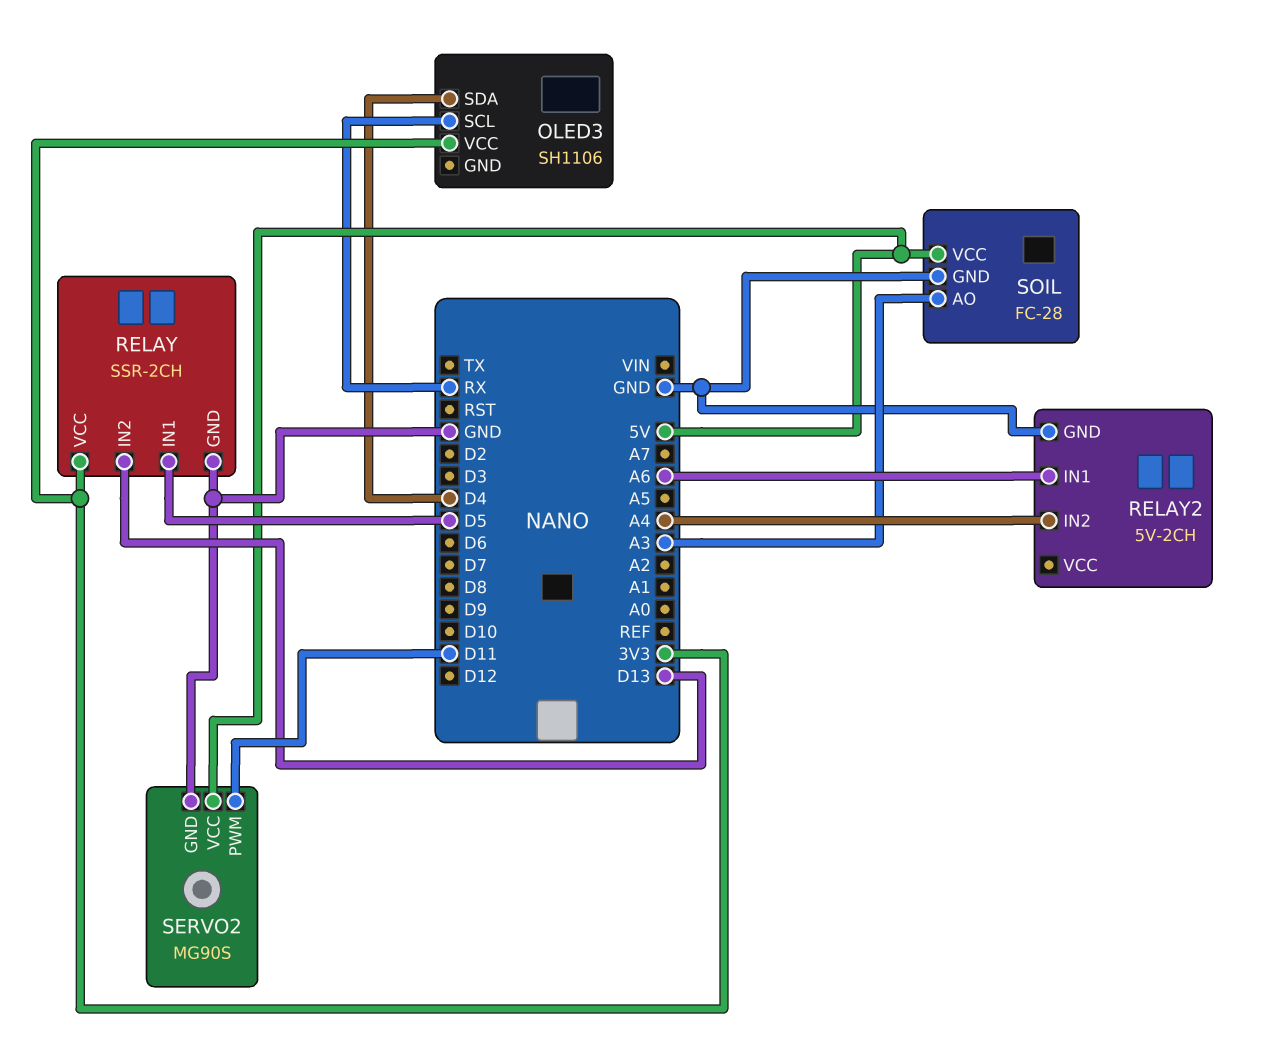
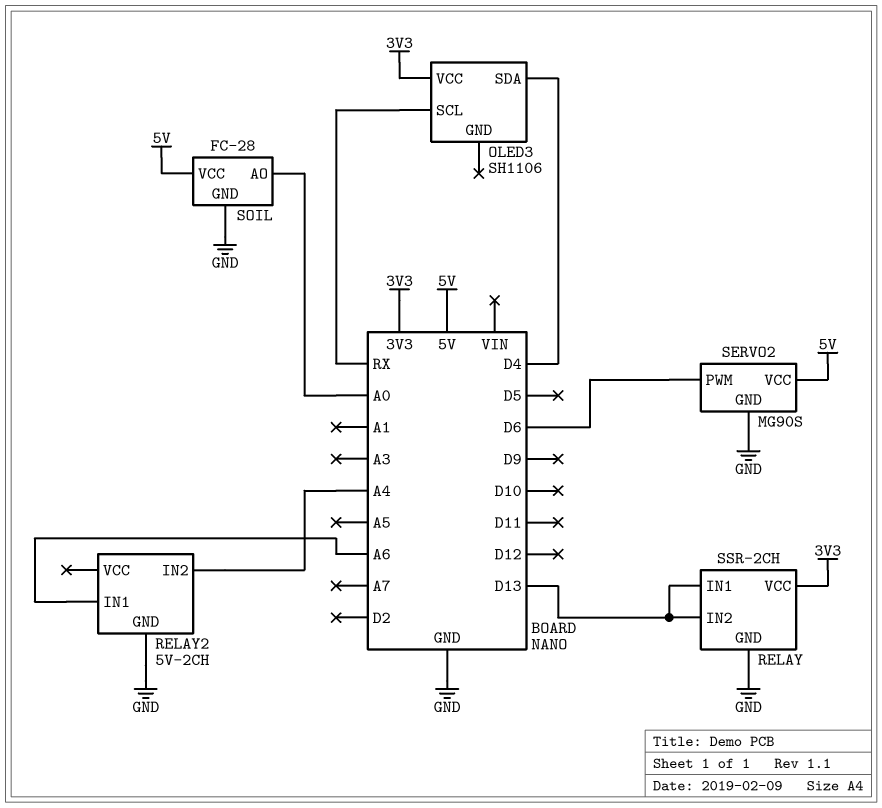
RELAY pin IN1: D5 -> D13
SERVO2 pin PWM: D11 -> D6
SOIL pin AO: A3 -> A0

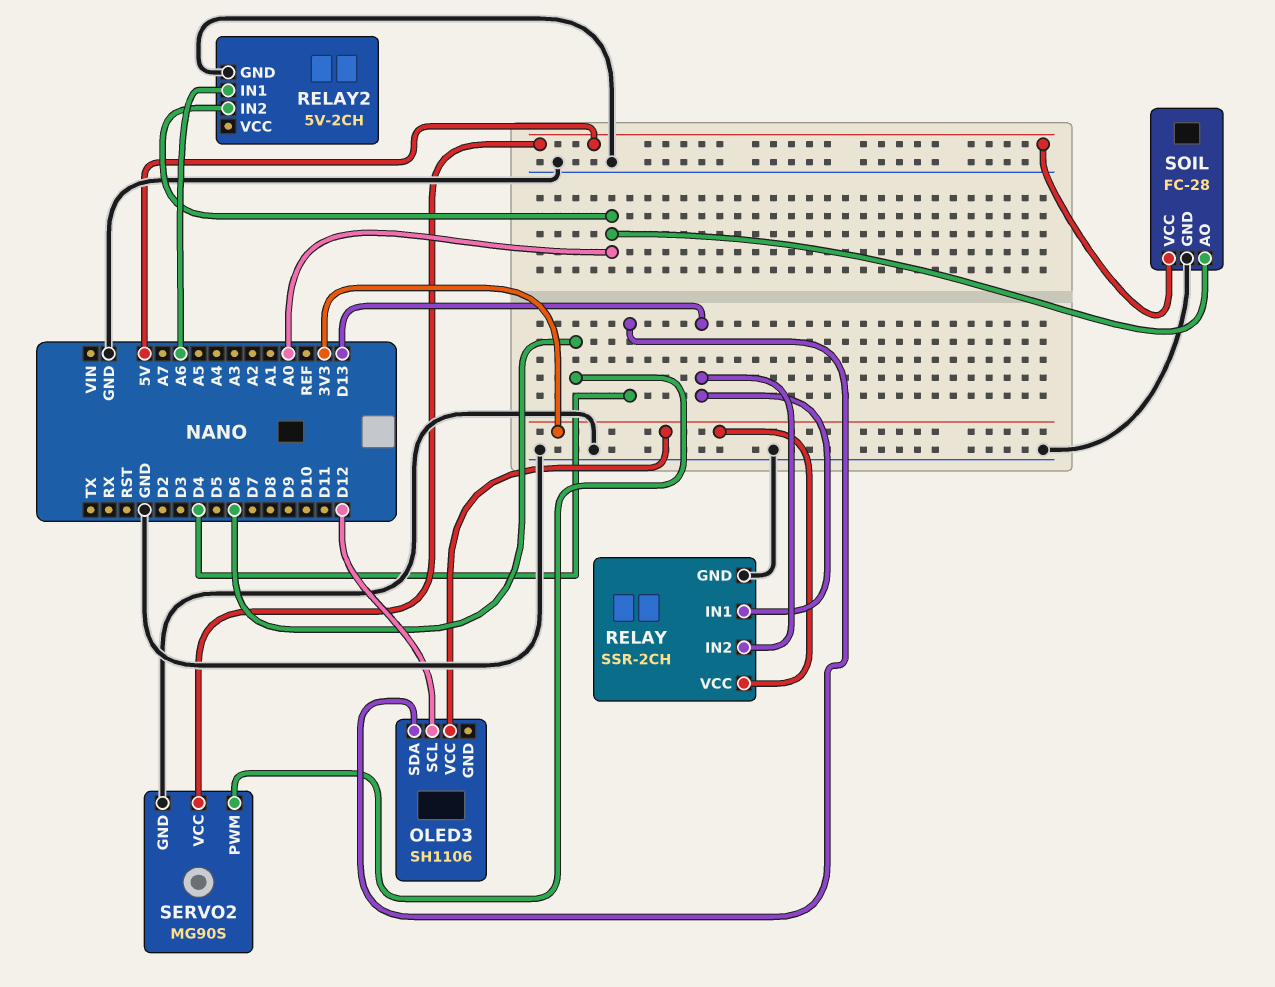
OLED3 pin SCL: RX -> D12
RELAY2 pin IN2: A4 -> A0

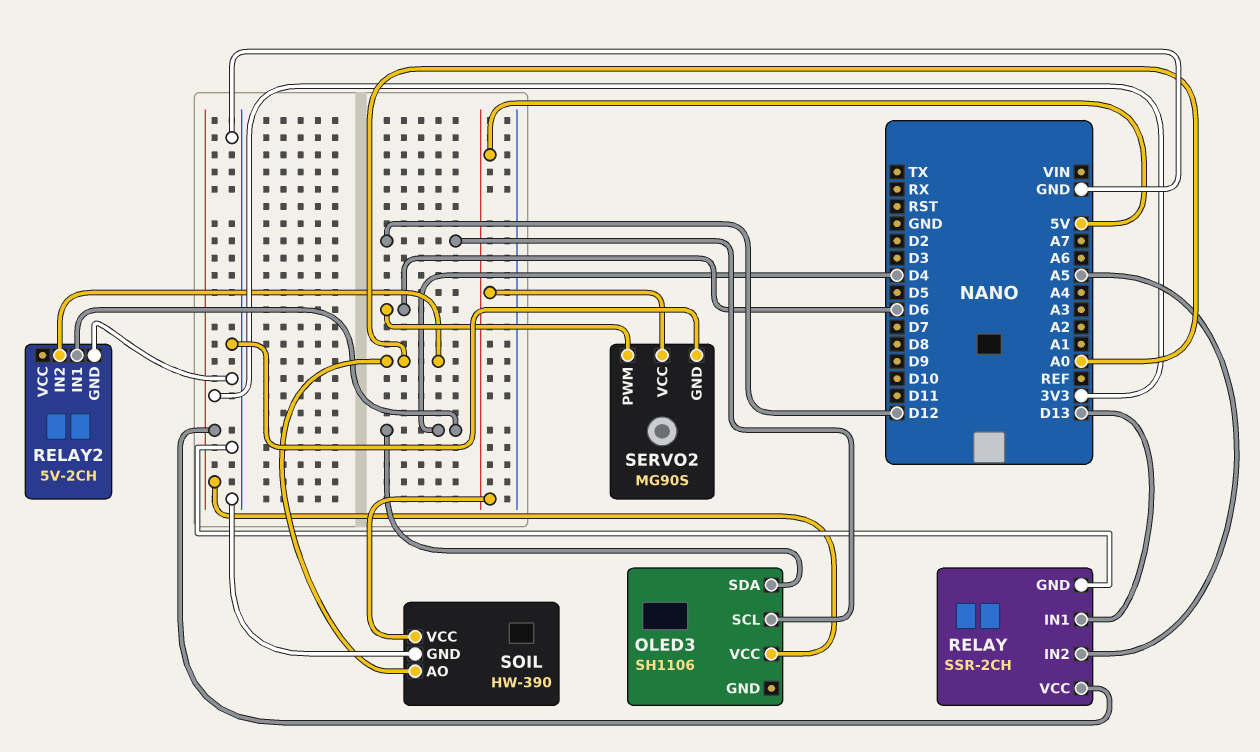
RELAY pin IN2: D13 -> A5
RELAY2 pin IN1: A6 -> D4
SOIL: FC-28 -> HW-390

